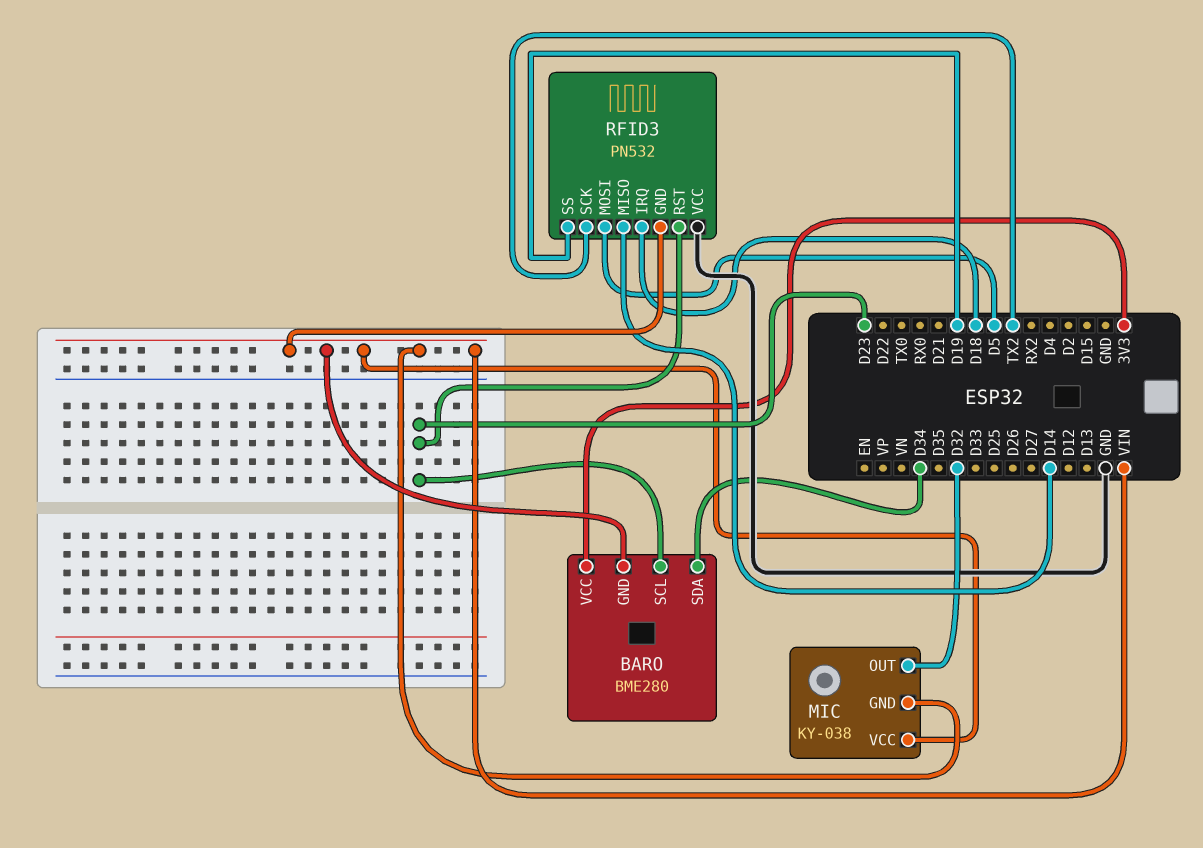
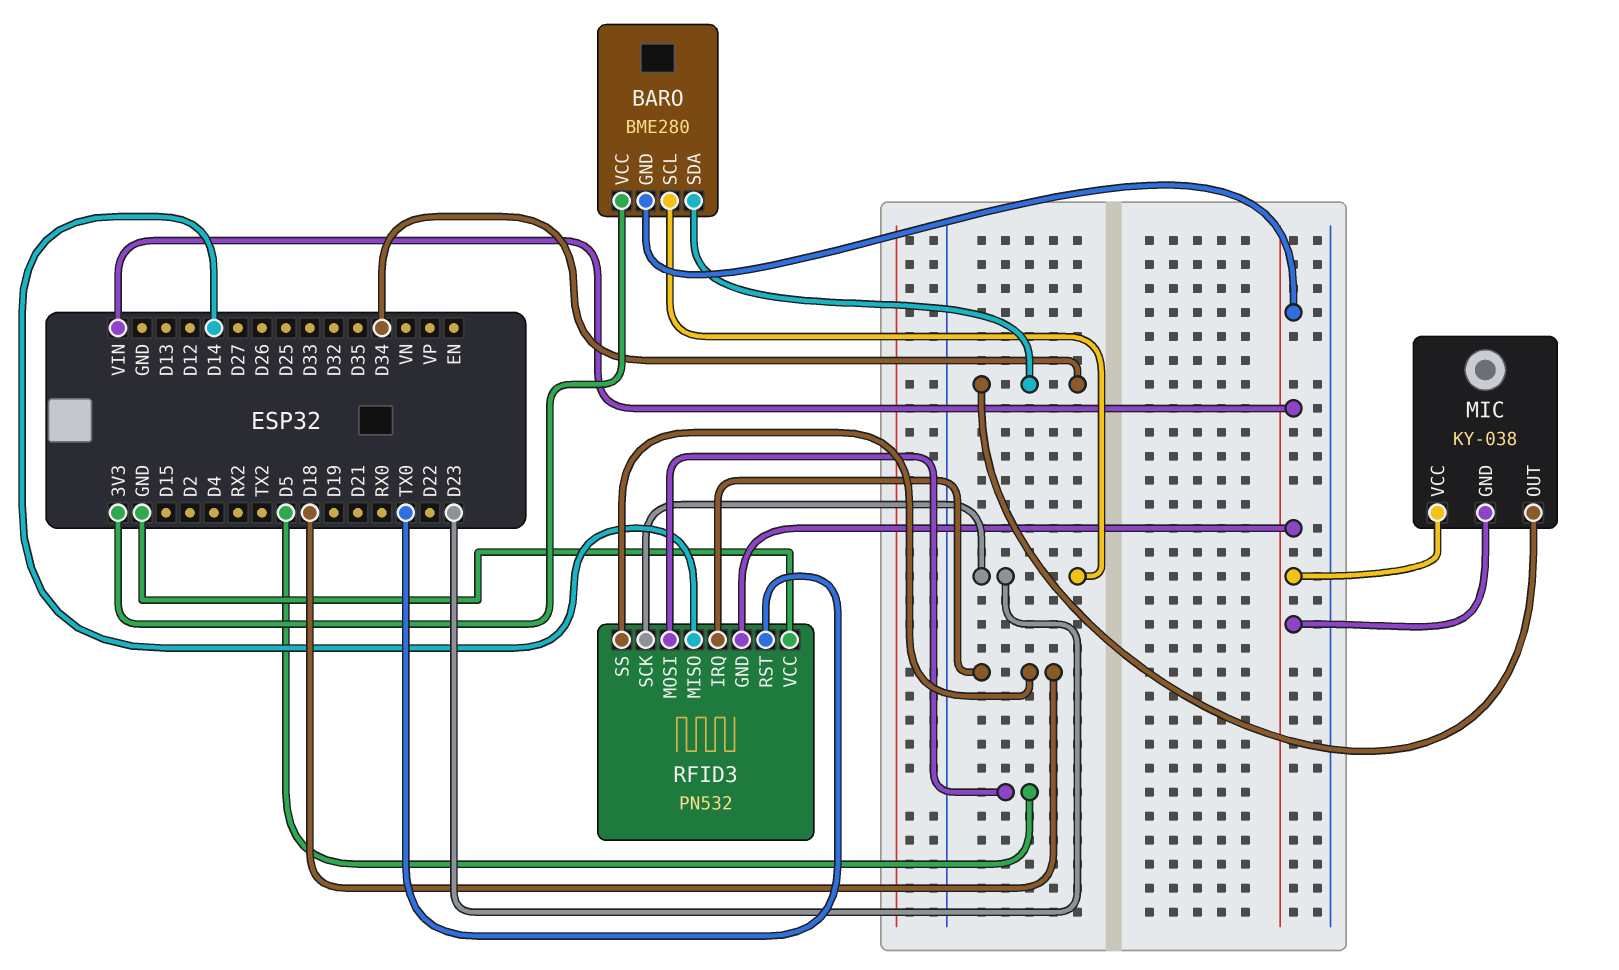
MIC pin OUT: D32 -> D34
RFID3 pin RST: D23 -> TX0
RFID3 pin SCK: TX2 -> D23
RFID3 pin SS: D19 -> D18

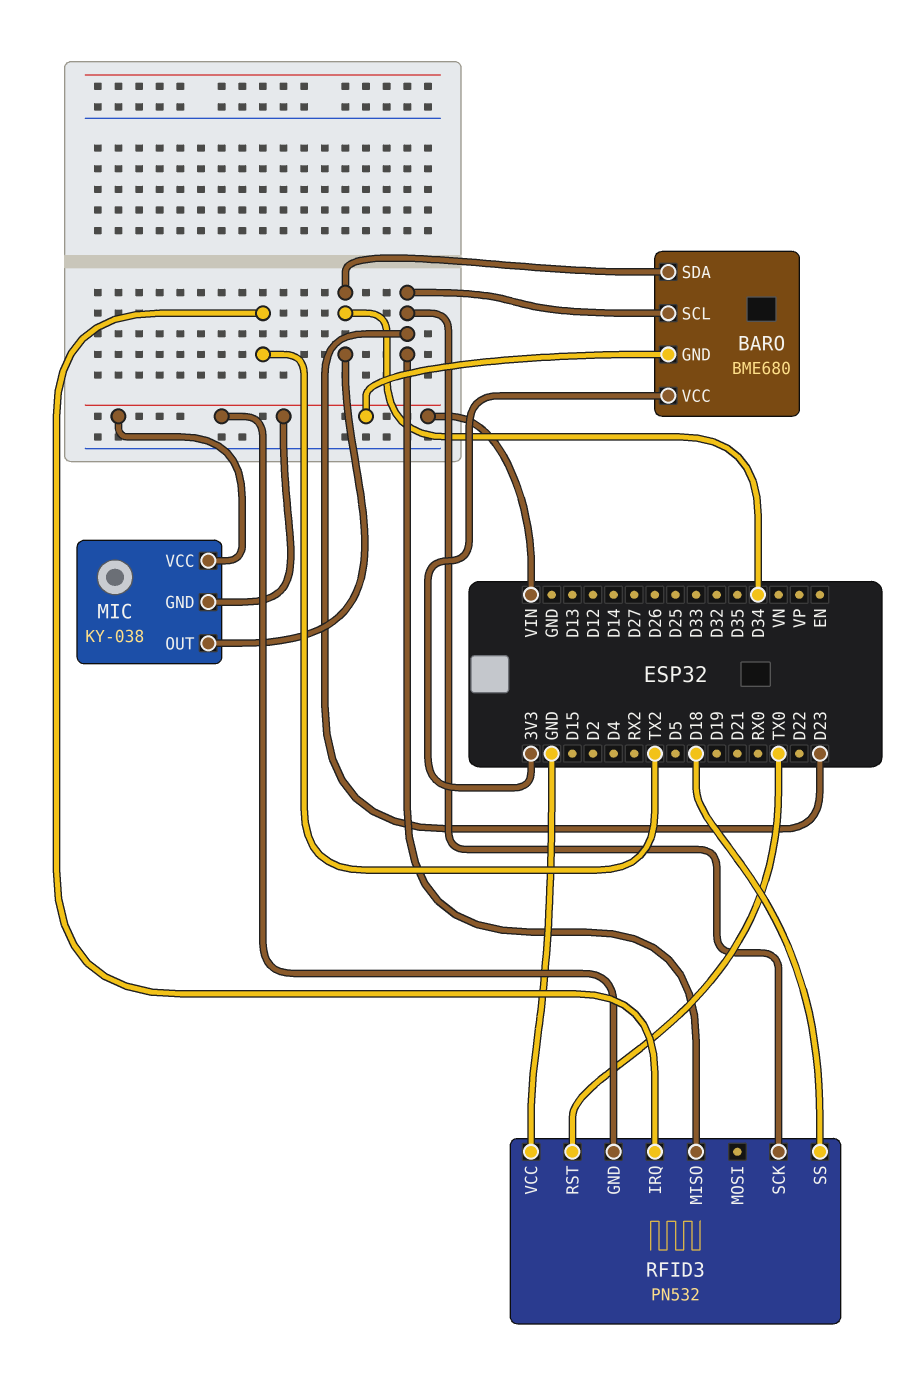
BARO: BME280 -> BME680
RFID3 pin IRQ: D18 -> TX2
RFID3 pin MISO: D14 -> D23
RFID3 pin MOSI: D5 -> none

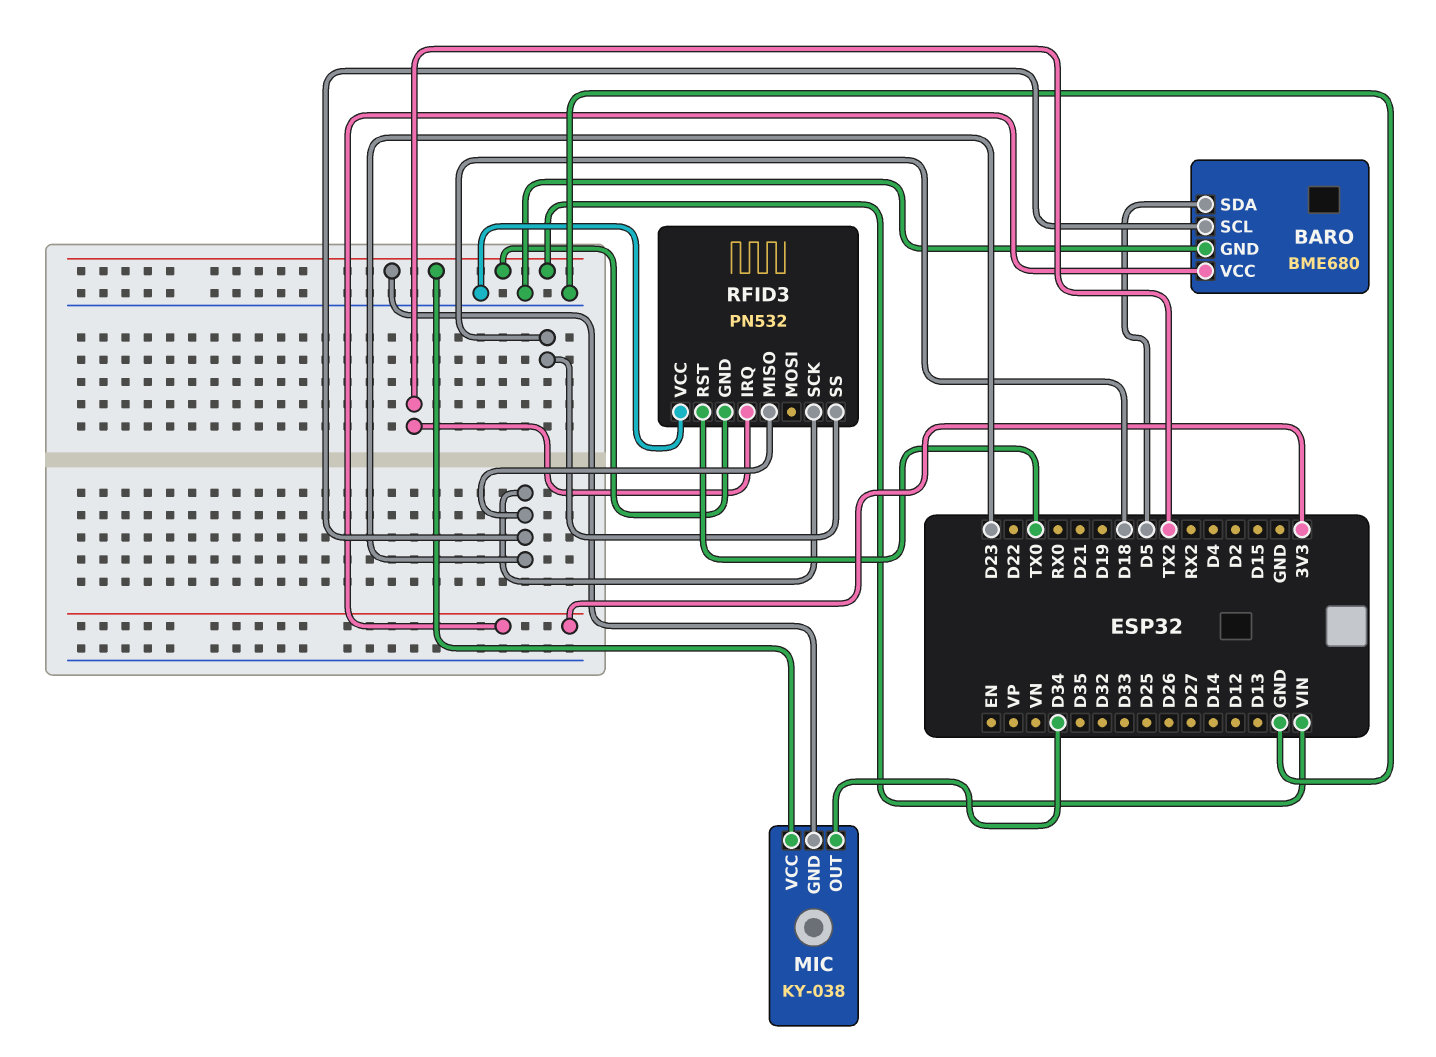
BARO pin GND: VIN -> GND
BARO pin SDA: D34 -> D5

